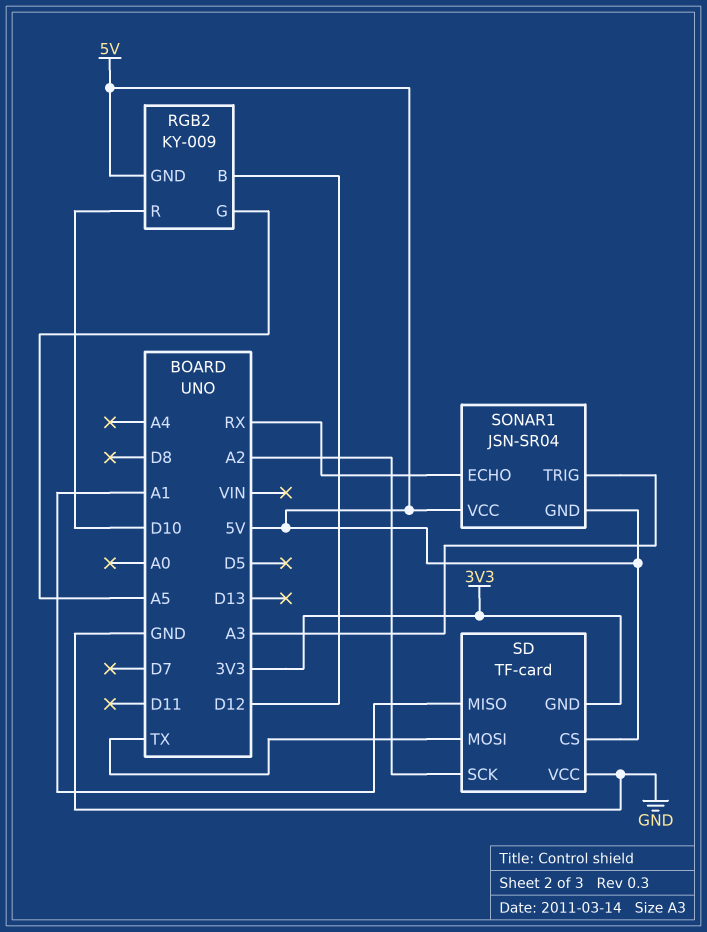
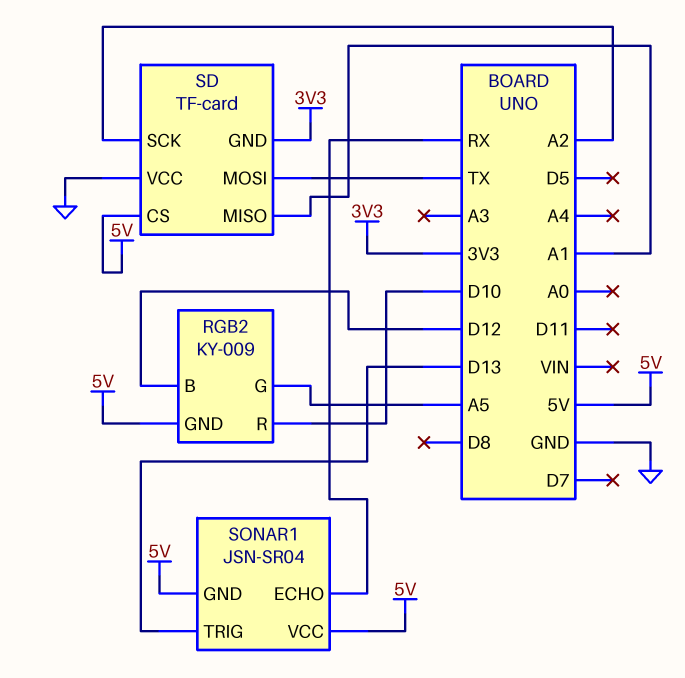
SONAR1 pin TRIG: A3 -> D13

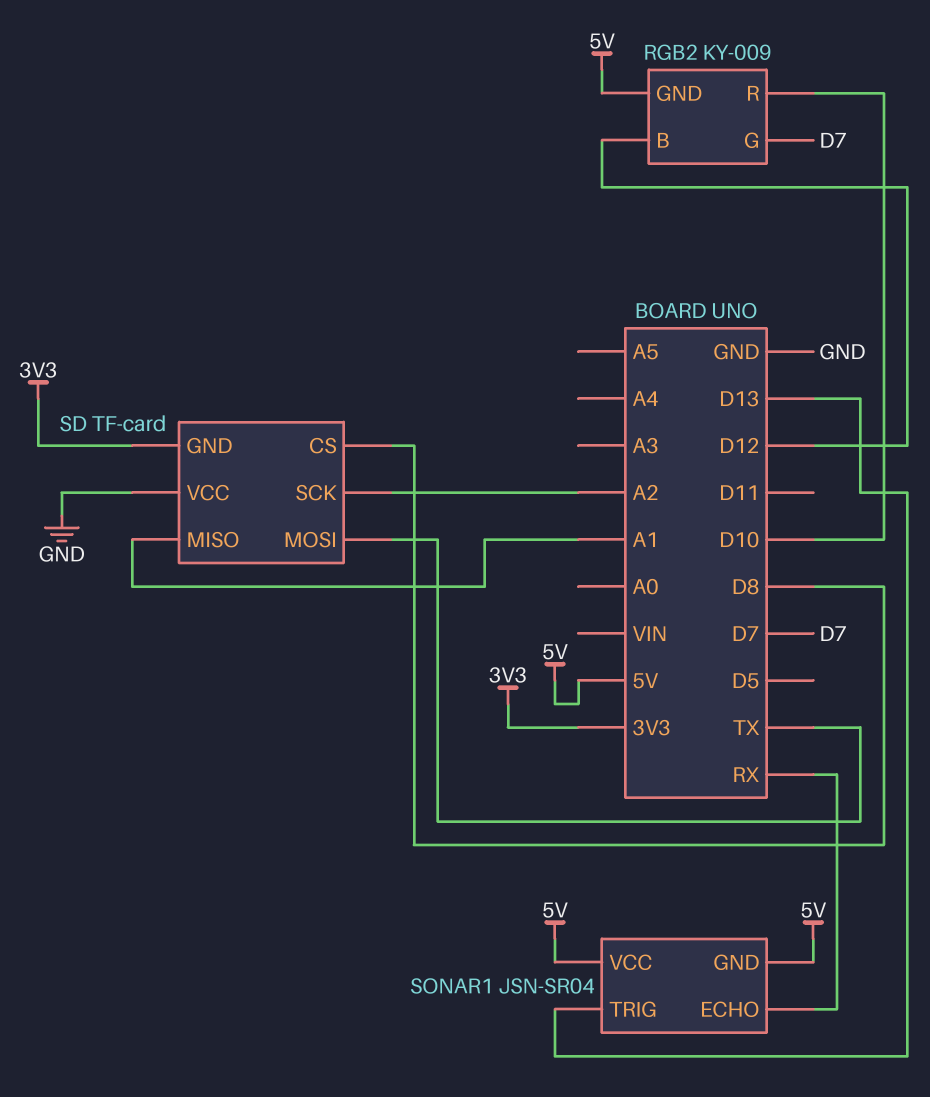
RGB2 pin G: A5 -> D7
SD pin CS: 5V -> D8

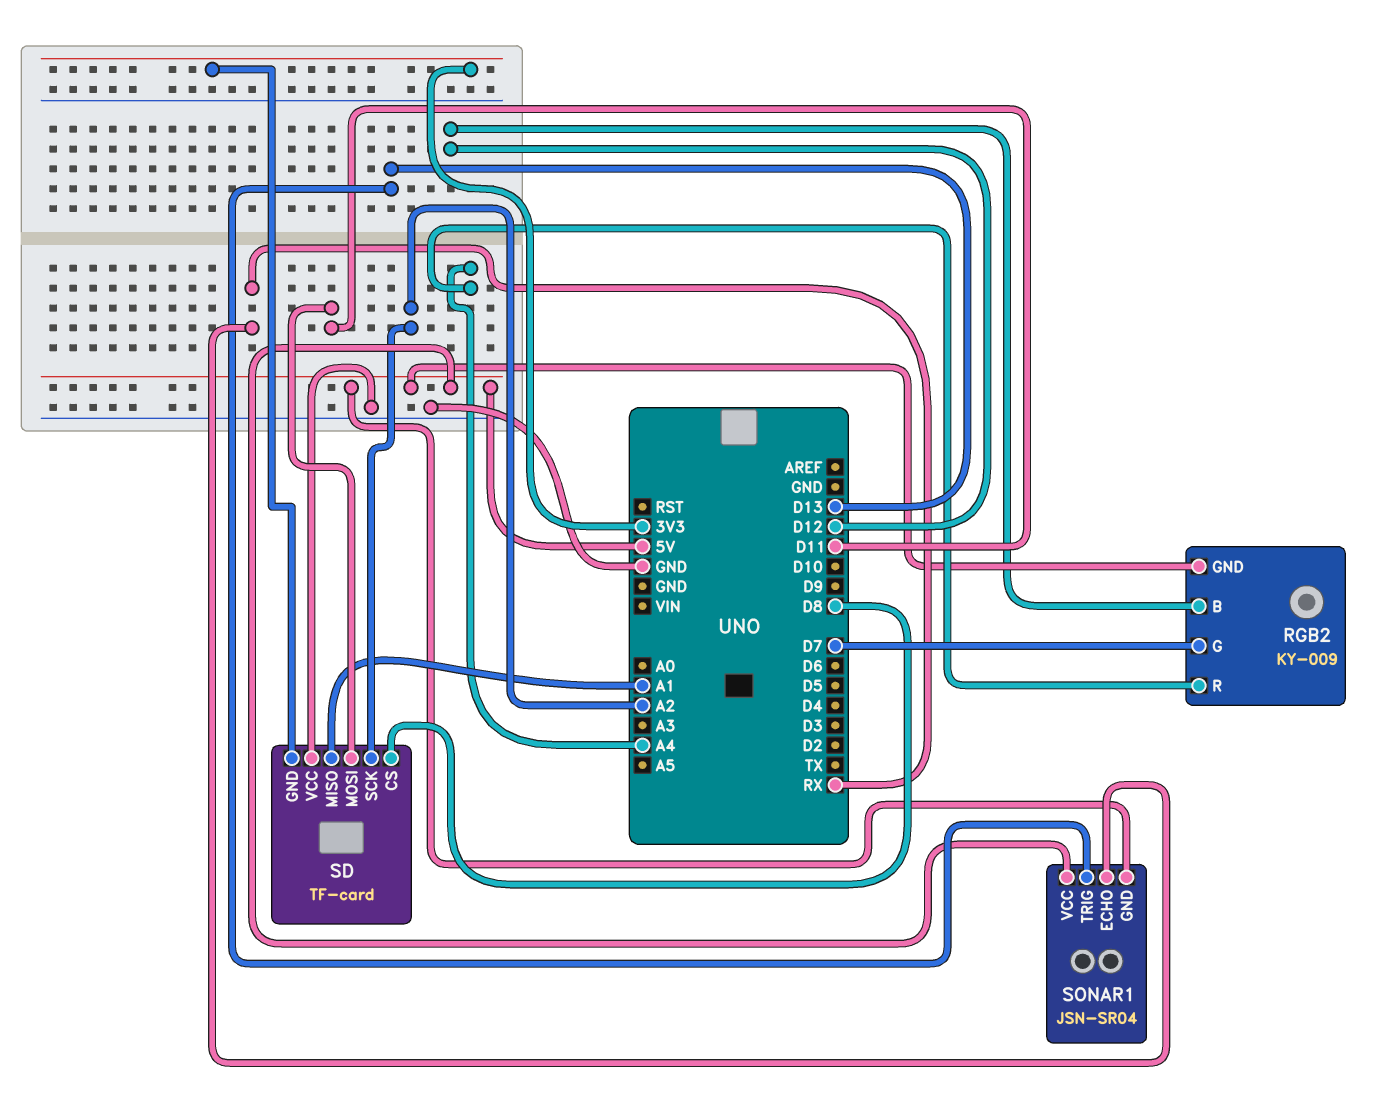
RGB2 pin R: D10 -> A4
SD pin MOSI: TX -> D11

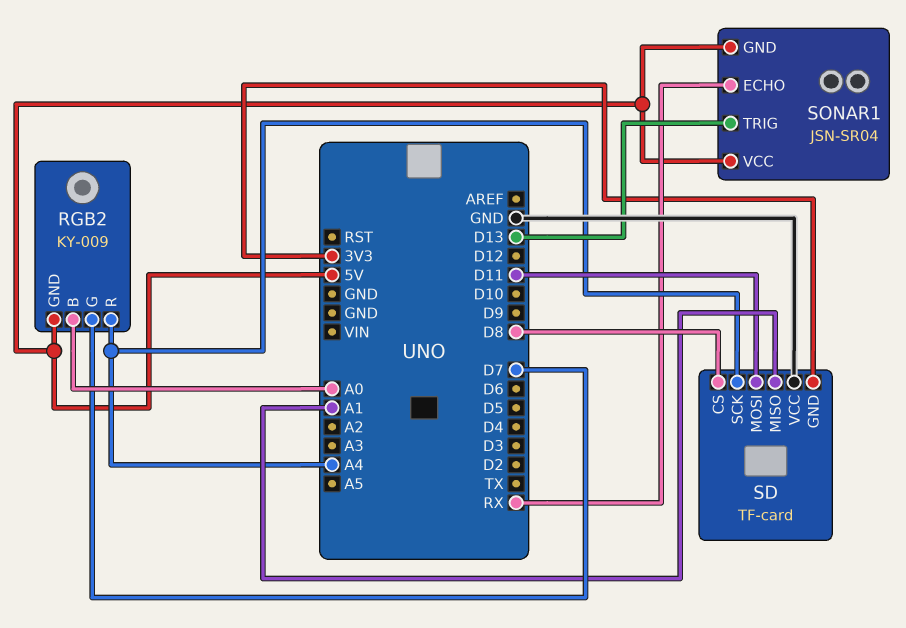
RGB2 pin B: D12 -> A0
SD pin SCK: A2 -> A4

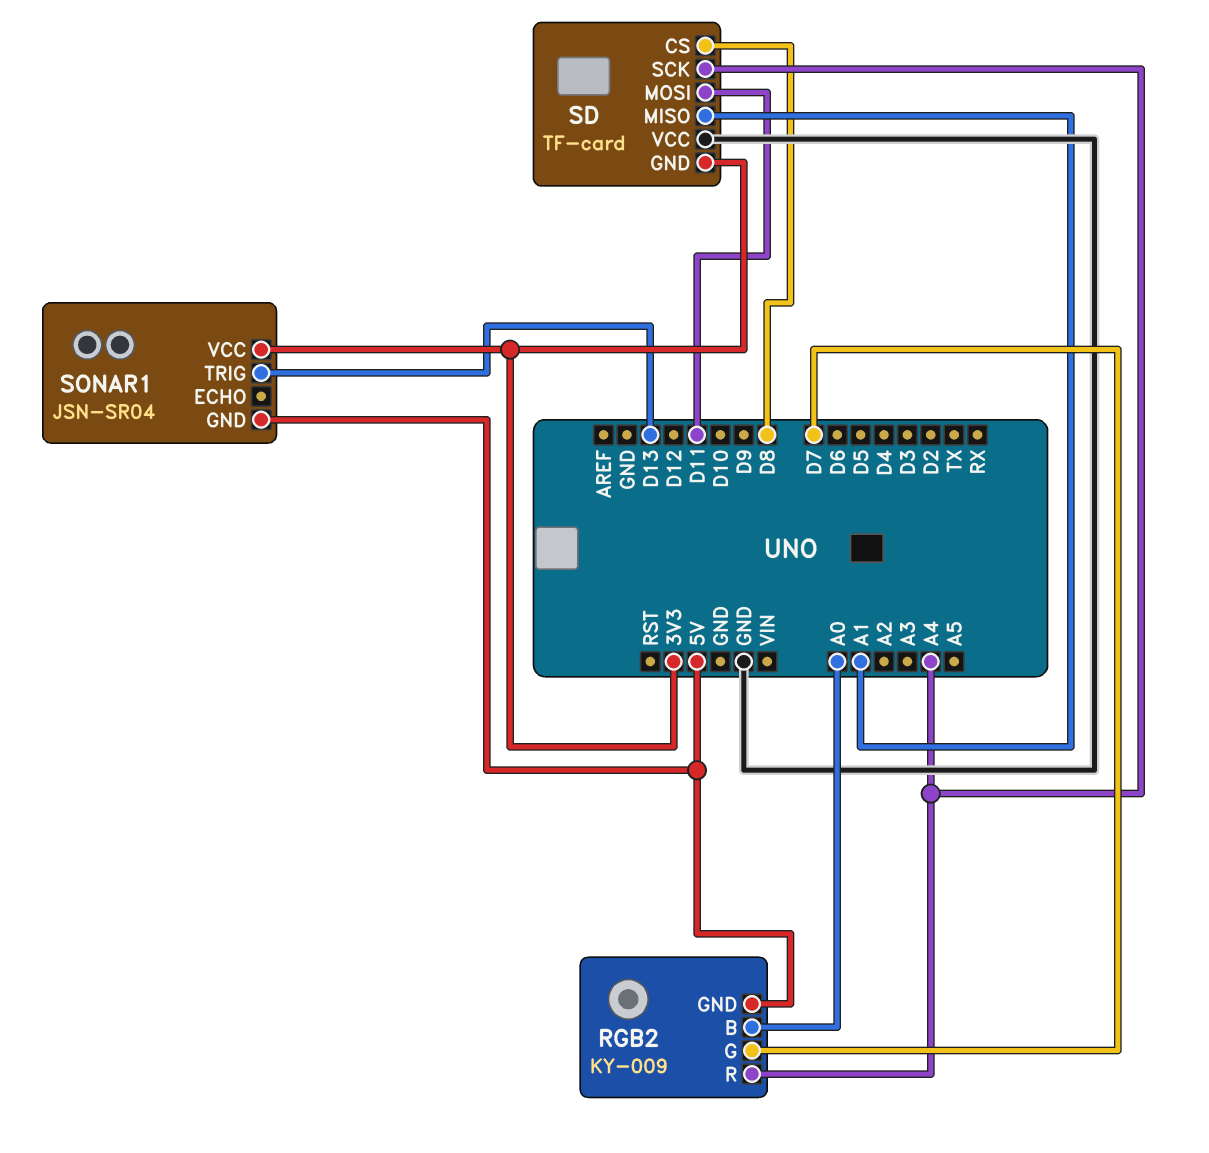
SONAR1 pin ECHO: RX -> none
SONAR1 pin VCC: 5V -> 3V3

